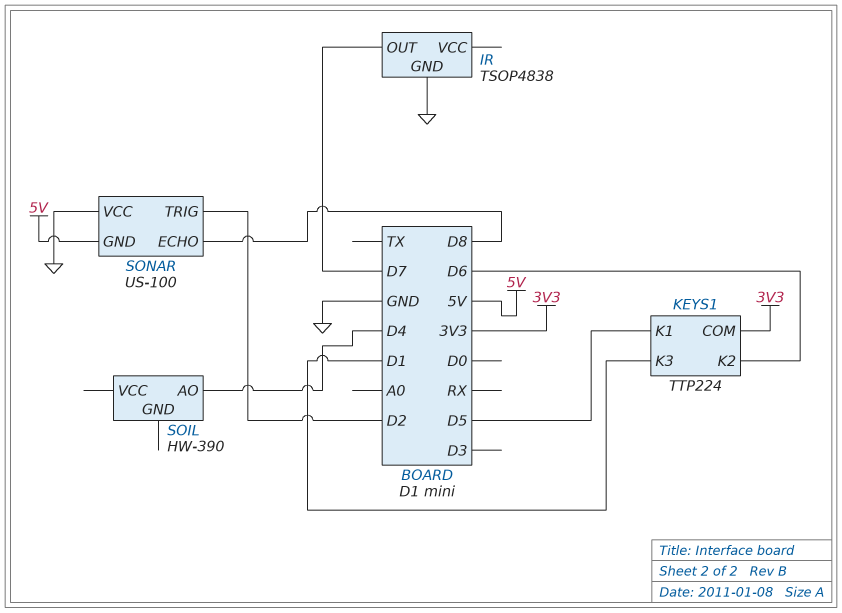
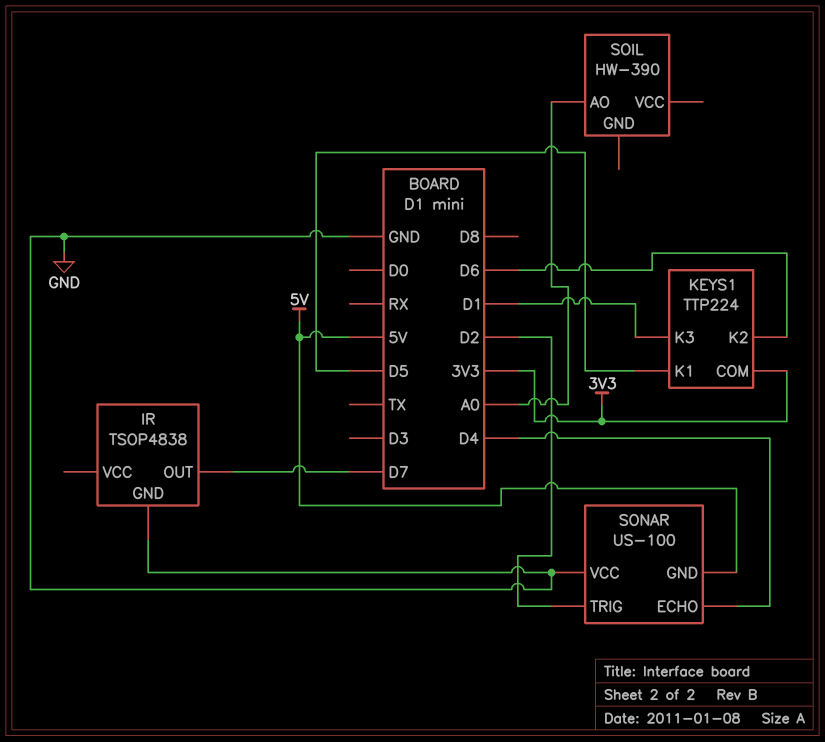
SOIL pin AO: D4 -> A0
SONAR pin ECHO: D8 -> D4

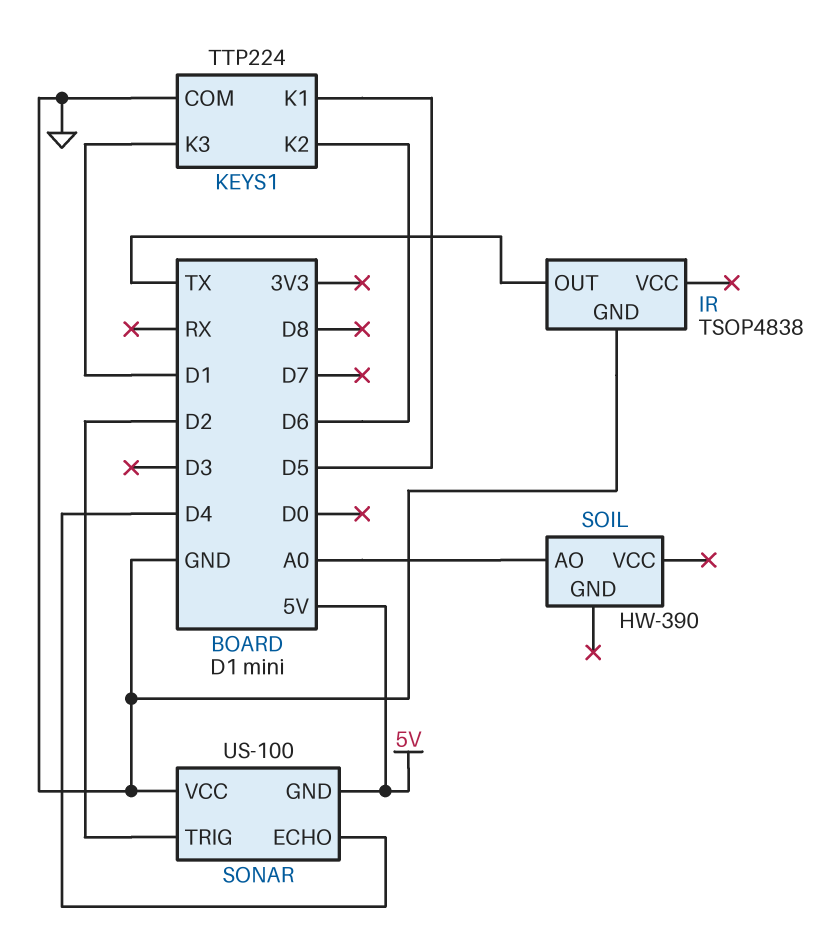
IR pin OUT: D7 -> TX
KEYS1 pin COM: 3V3 -> GND

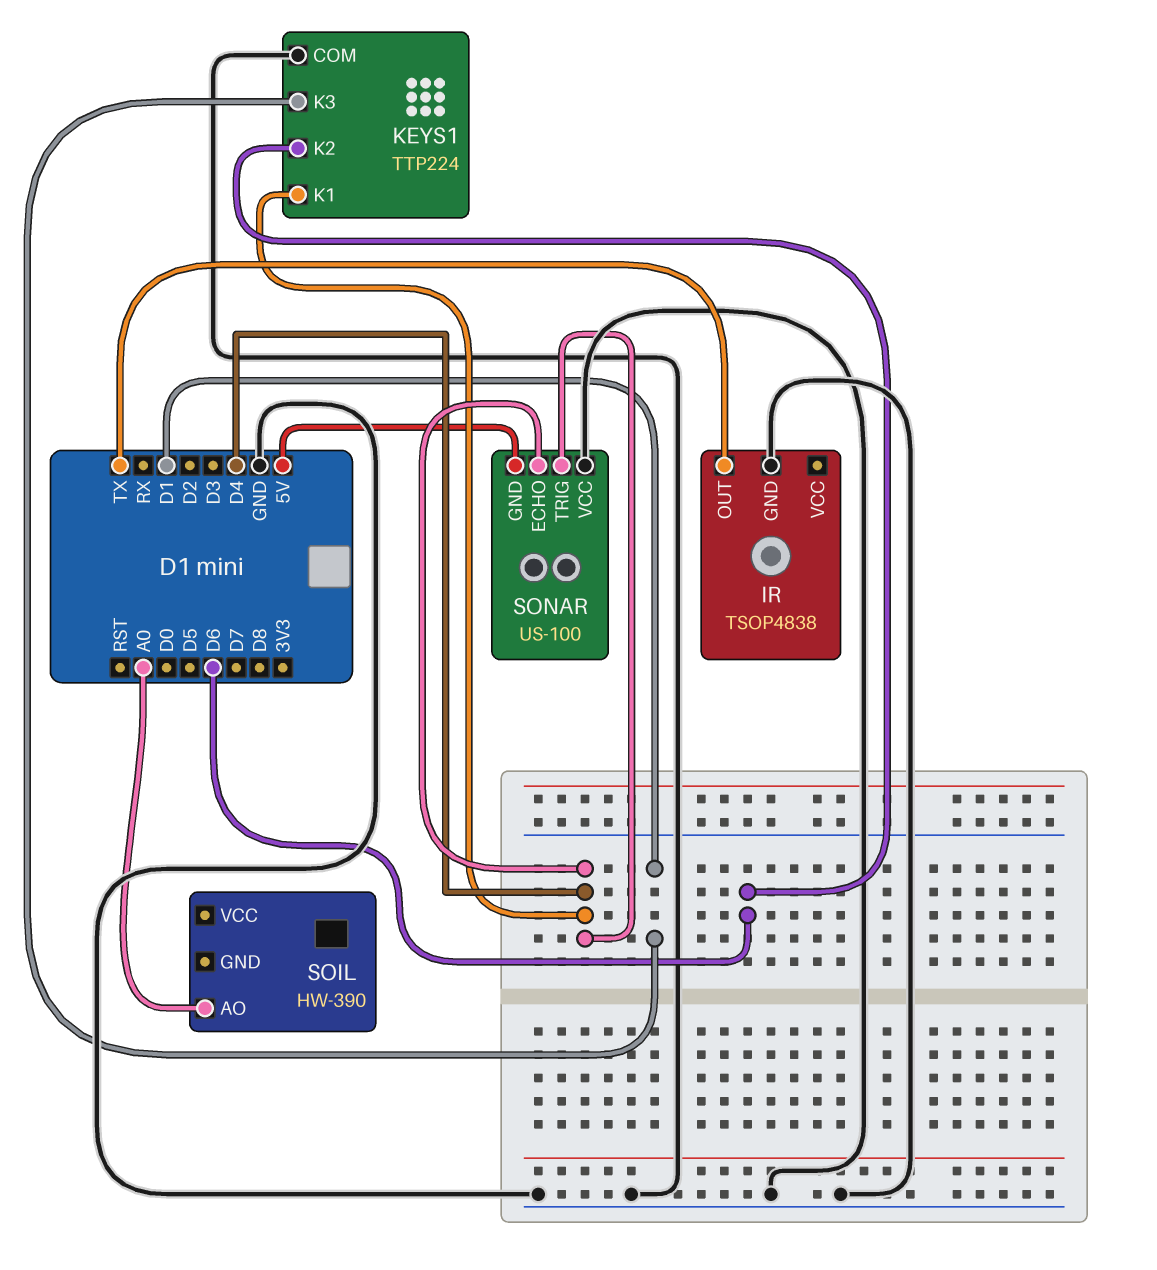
KEYS1 pin K1: D5 -> D4
SONAR pin TRIG: D2 -> D4

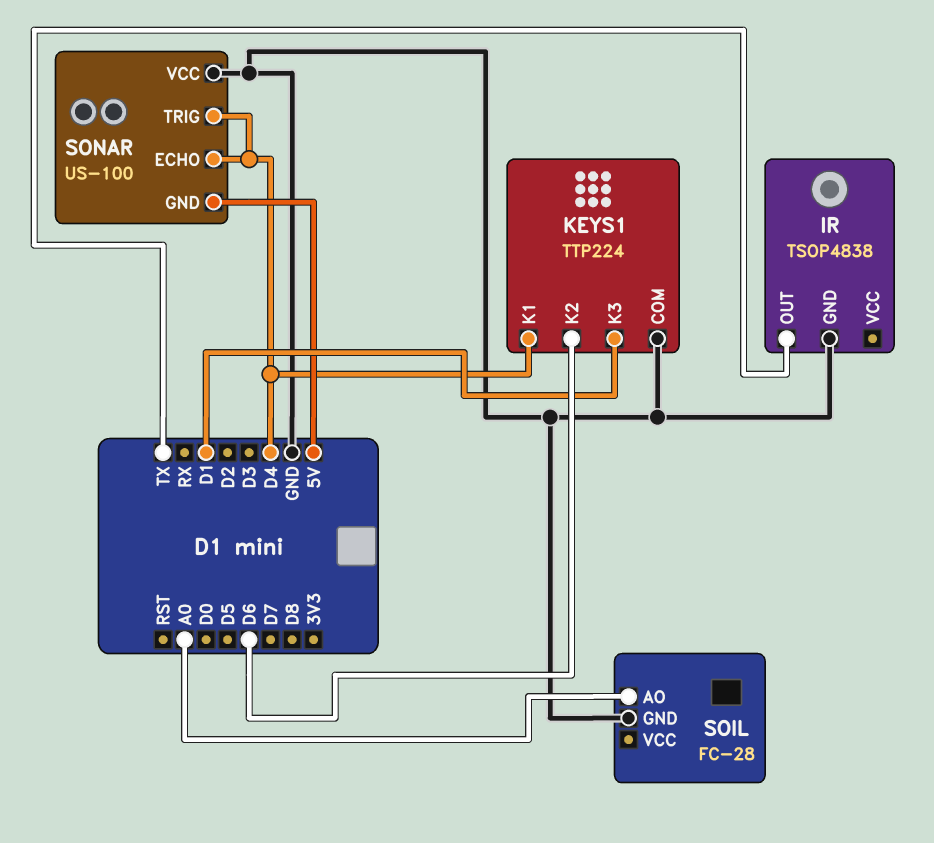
SOIL: HW-390 -> FC-28
SOIL pin GND: none -> GND

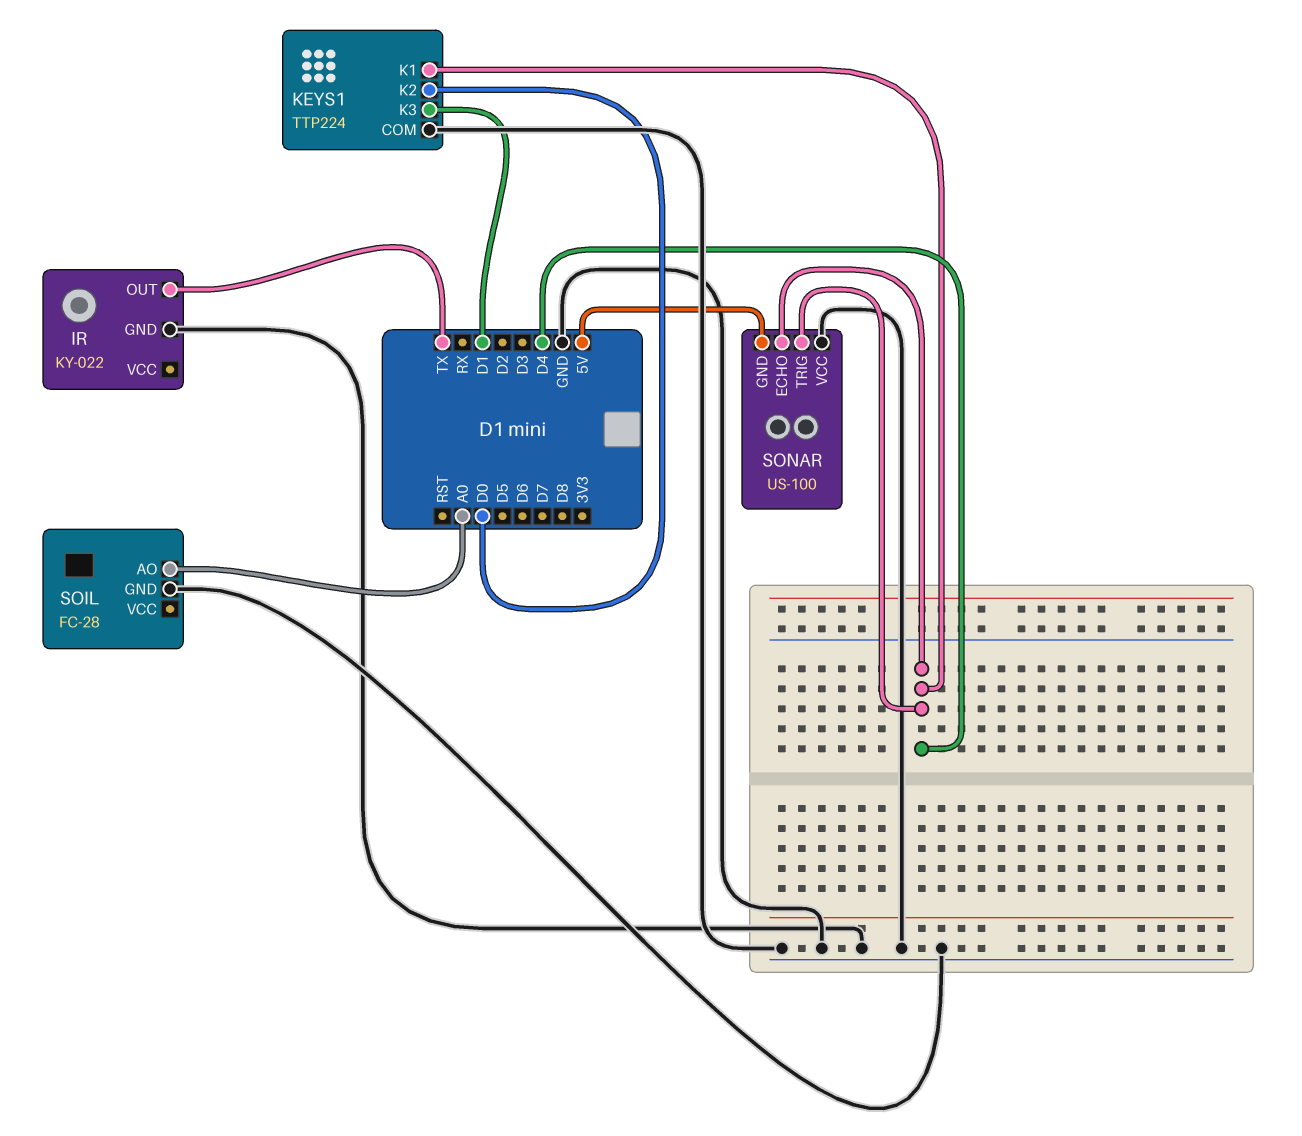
IR: TSOP4838 -> KY-022
KEYS1 pin K2: D6 -> D0

